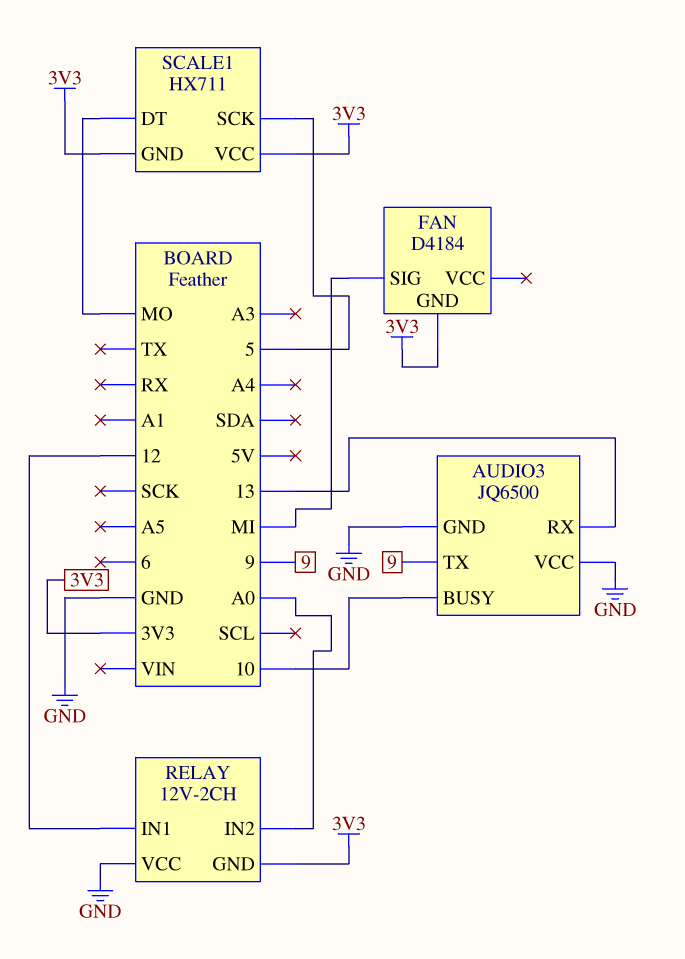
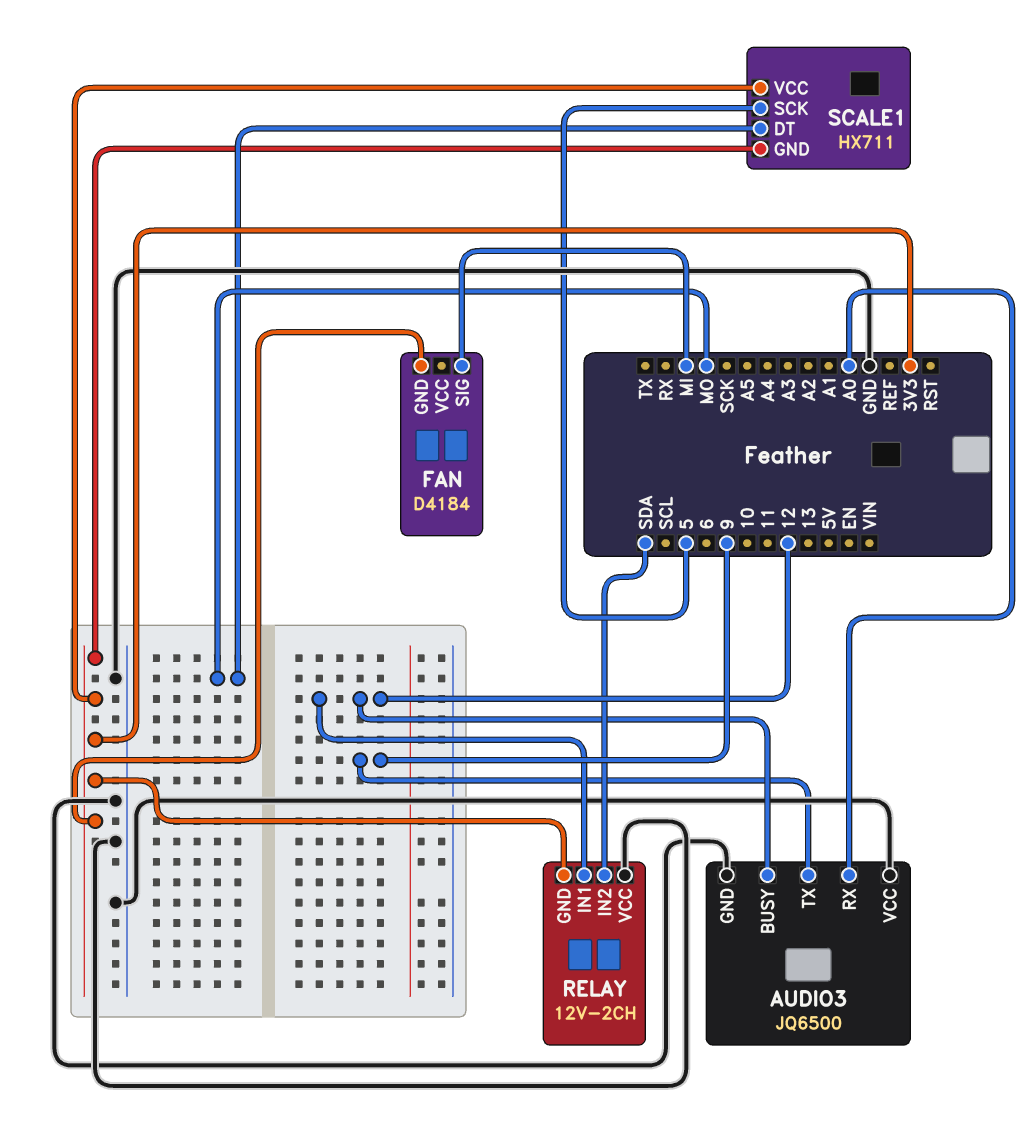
AUDIO3 pin BUSY: 10 -> 12
AUDIO3 pin RX: 13 -> A0
RELAY pin IN2: A0 -> SDA

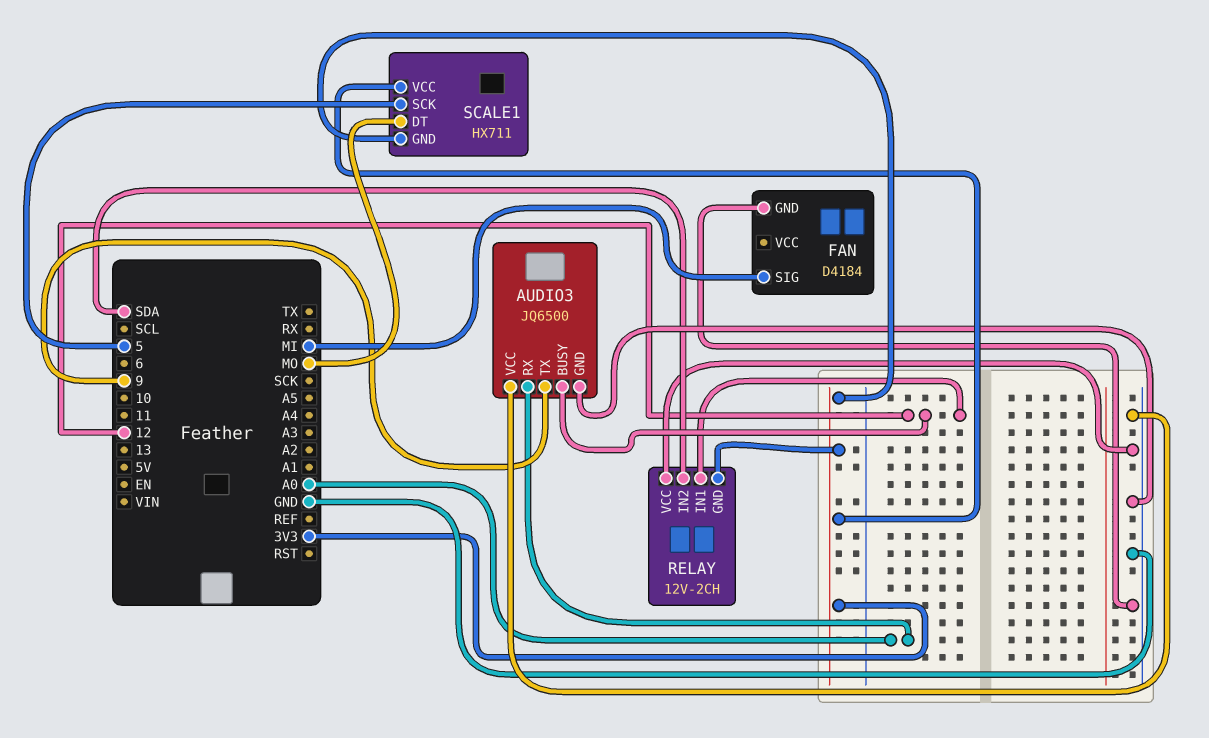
FAN pin GND: 3V3 -> GND

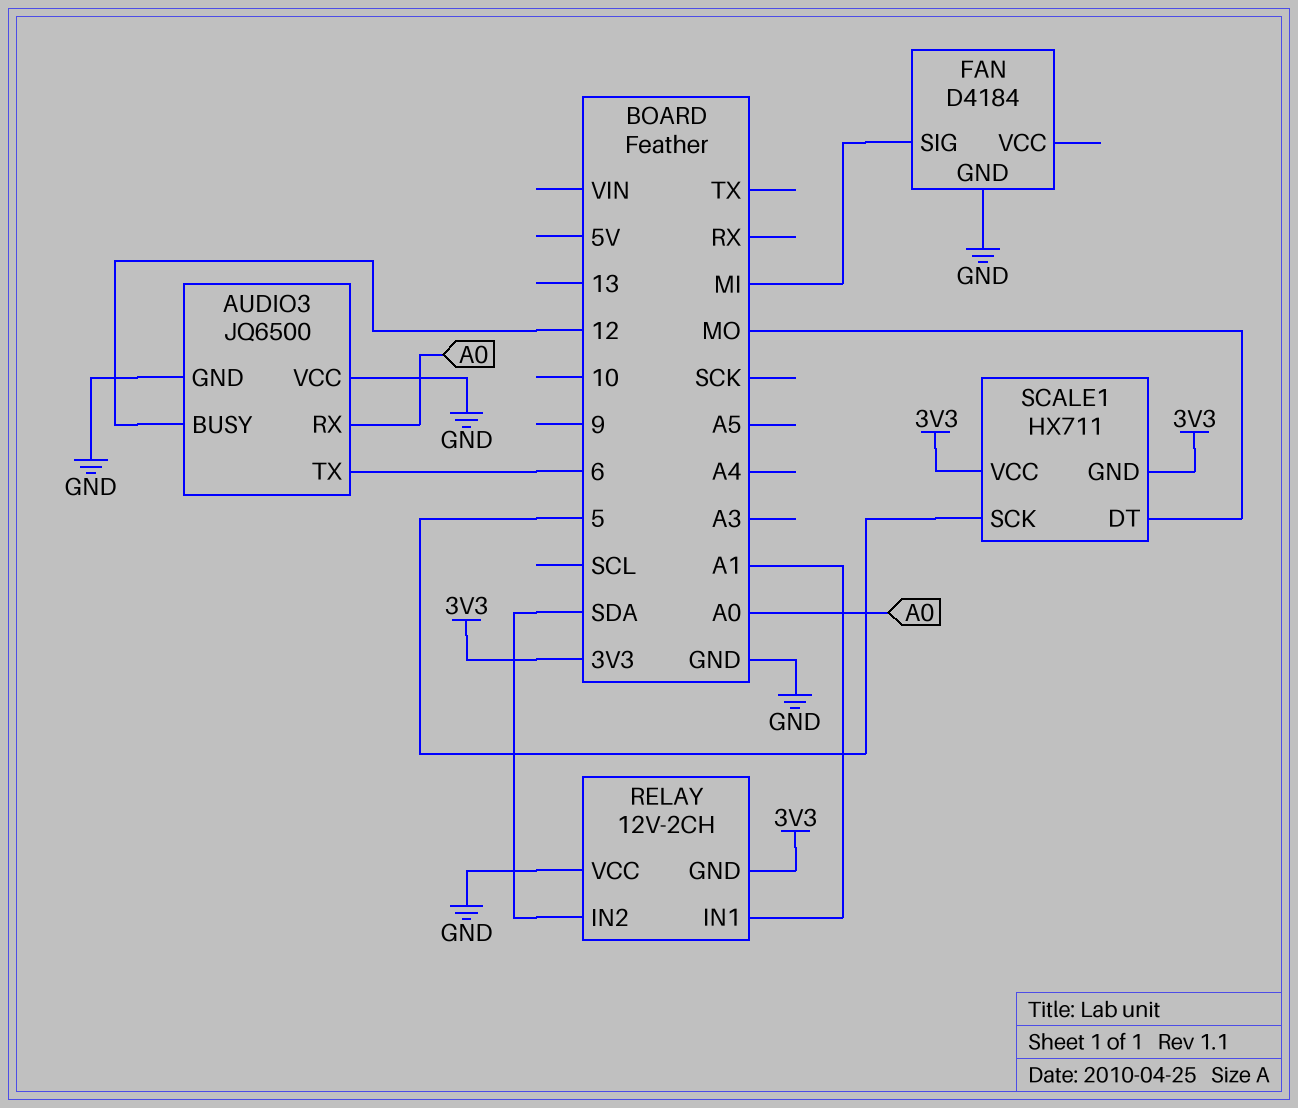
AUDIO3 pin TX: 9 -> 6
RELAY pin IN1: 12 -> A1

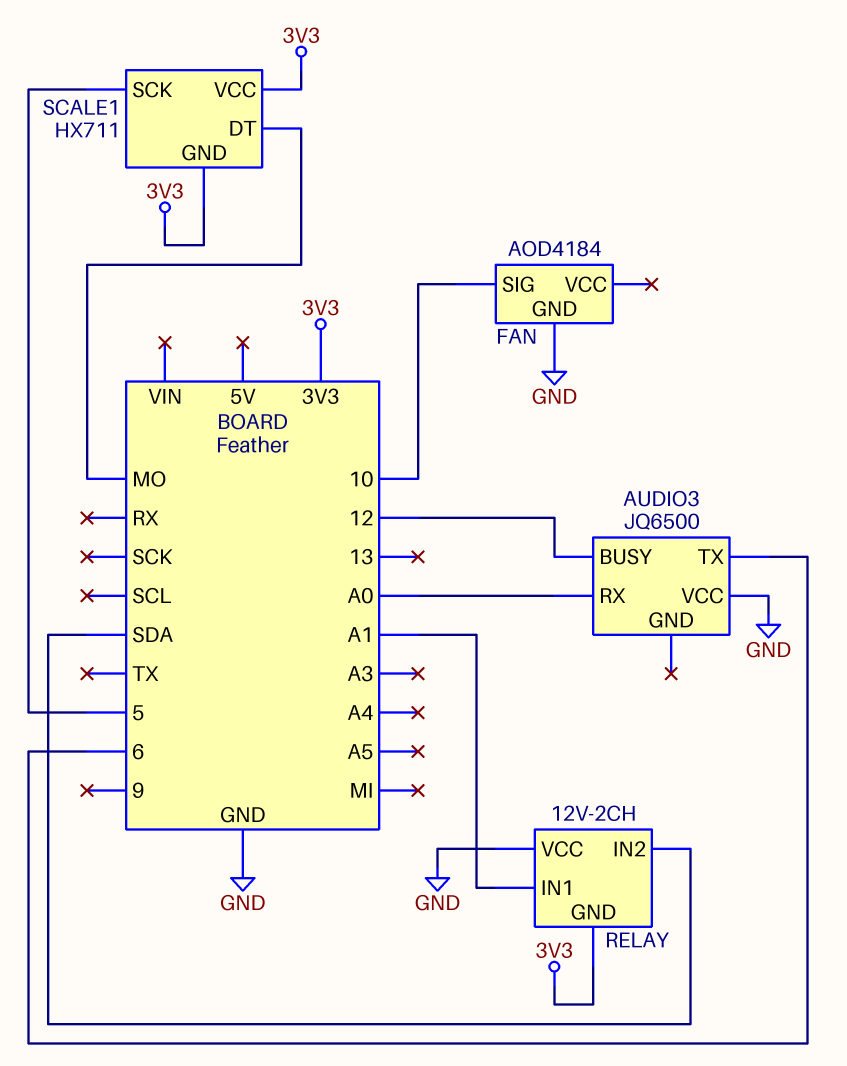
AUDIO3 pin GND: GND -> none
FAN: D4184 -> AOD4184
FAN pin SIG: MI -> 10

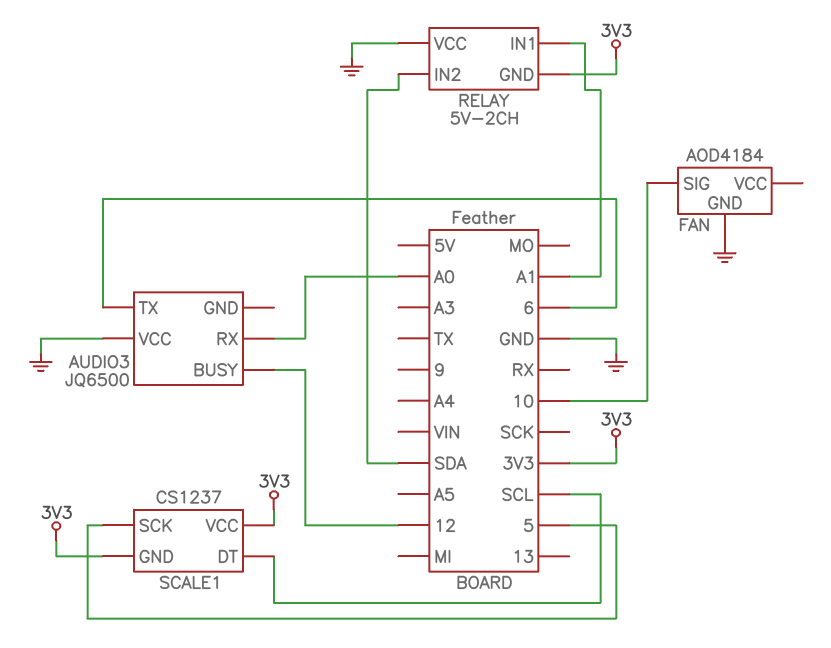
RELAY: 12V-2CH -> 5V-2CH
SCALE1: HX711 -> CS1237
SCALE1 pin DT: MO -> SCL

